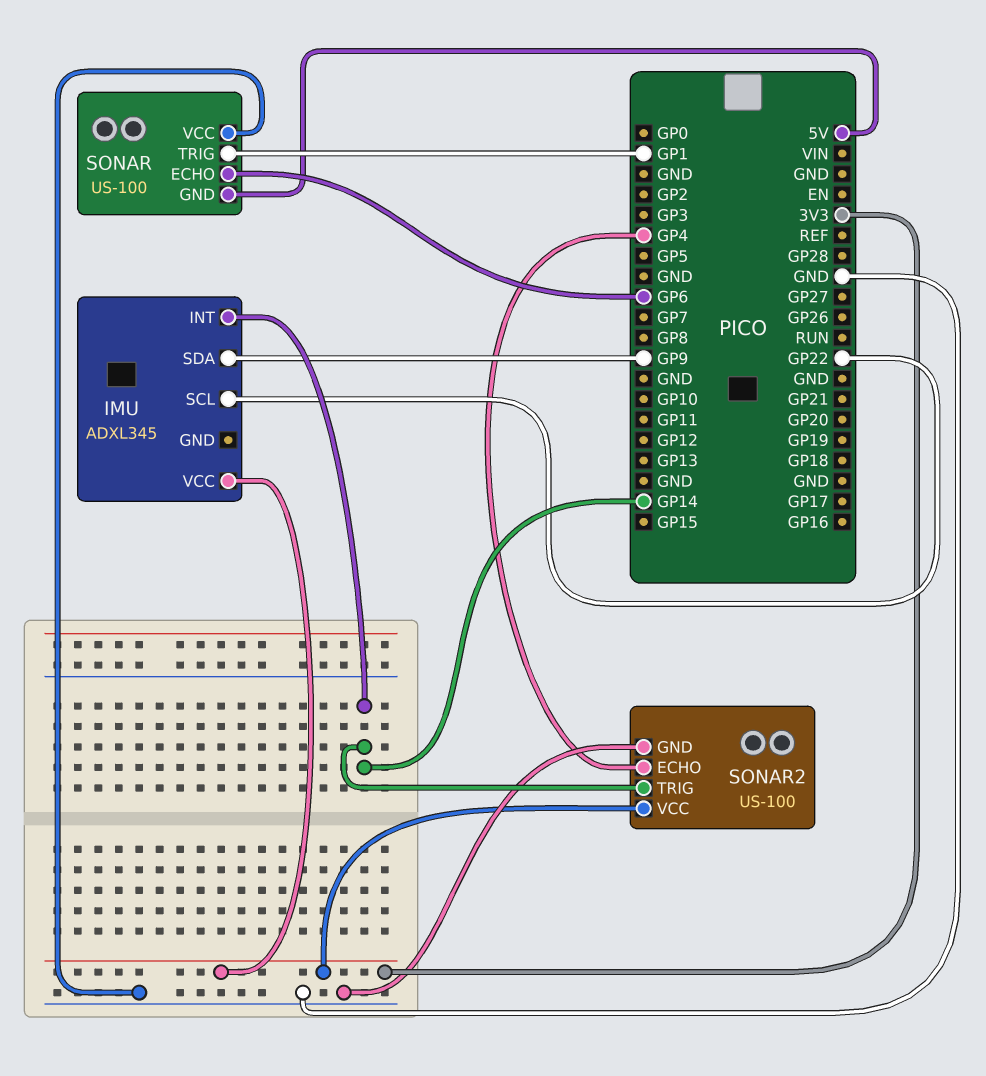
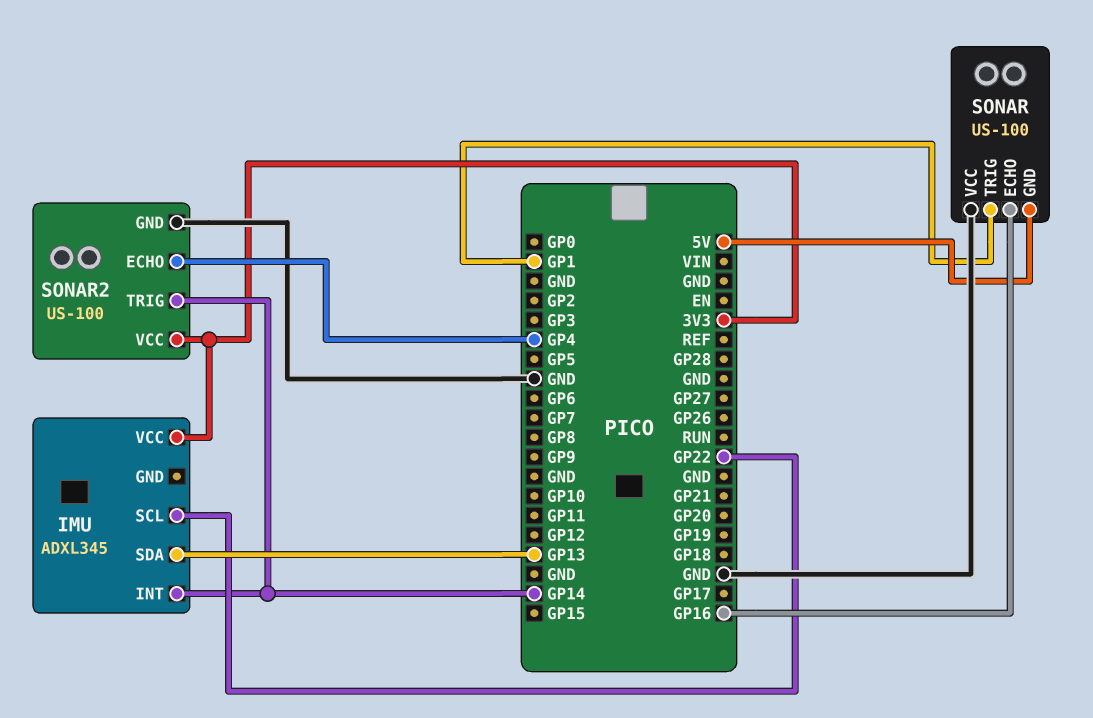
IMU pin SDA: GP9 -> GP13
SONAR pin ECHO: GP6 -> GP16

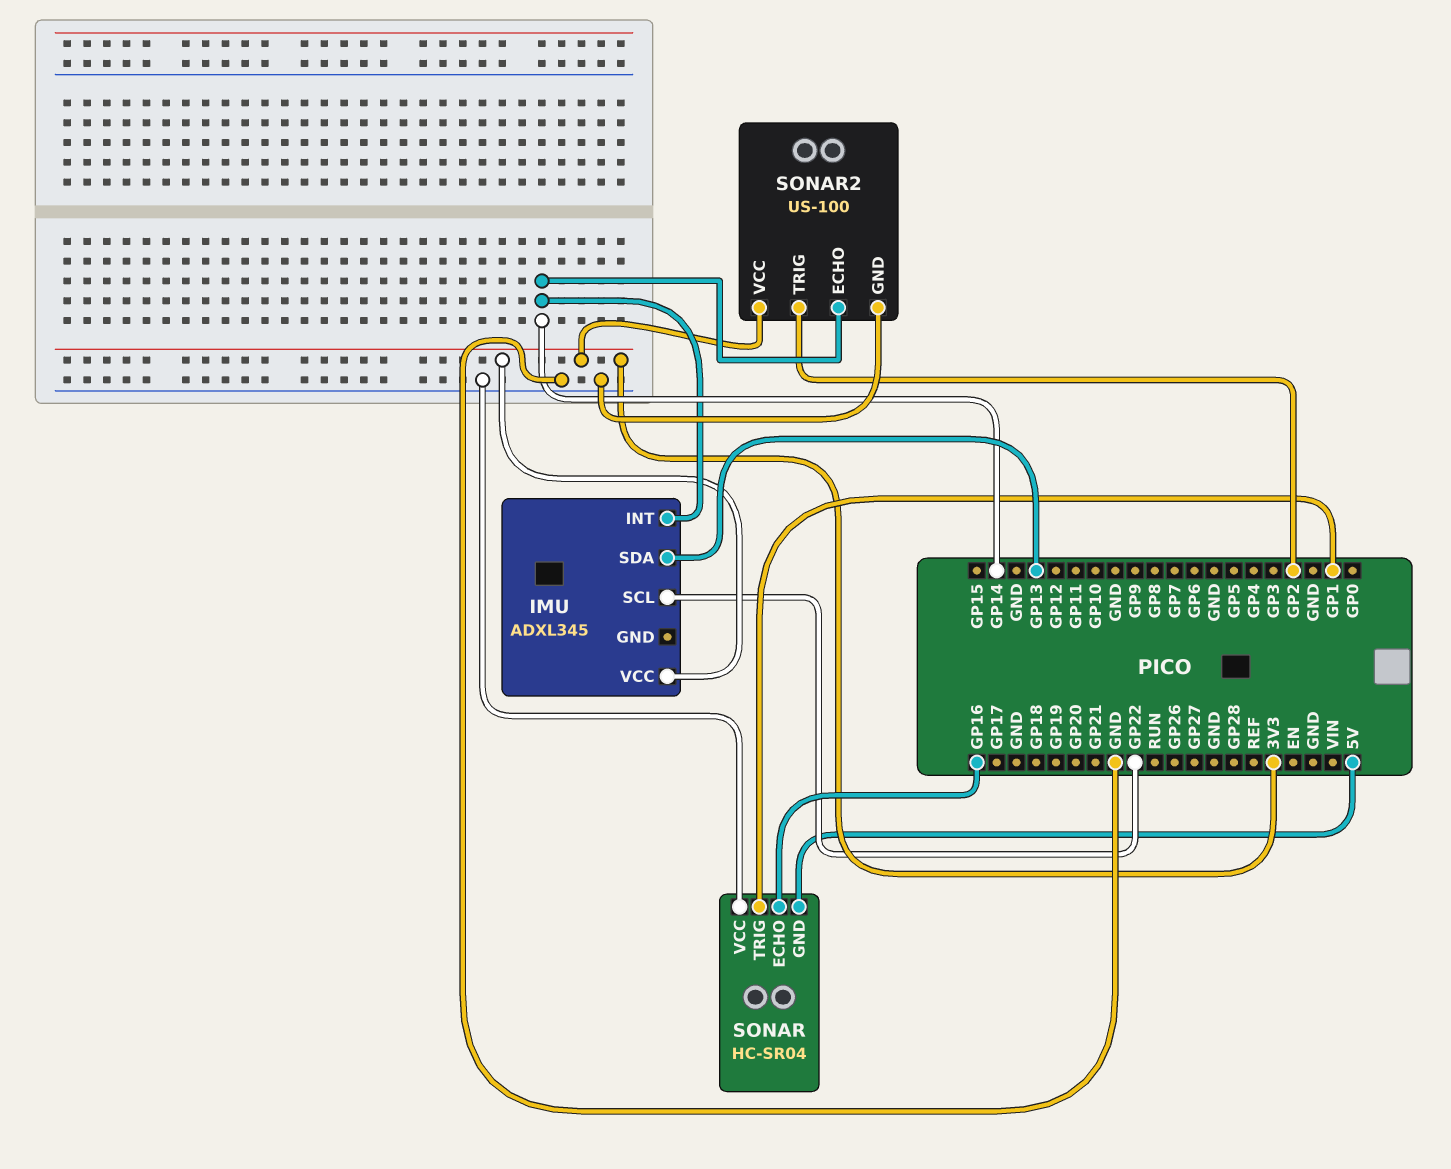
SONAR: US-100 -> HC-SR04
SONAR2 pin ECHO: GP4 -> GP14
SONAR2 pin TRIG: GP14 -> GP2

